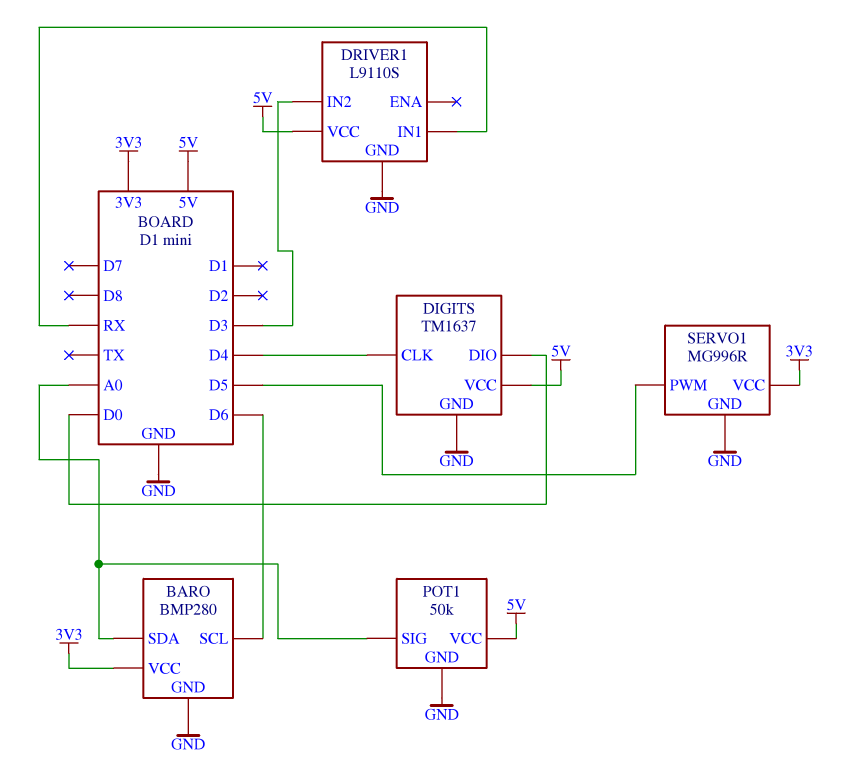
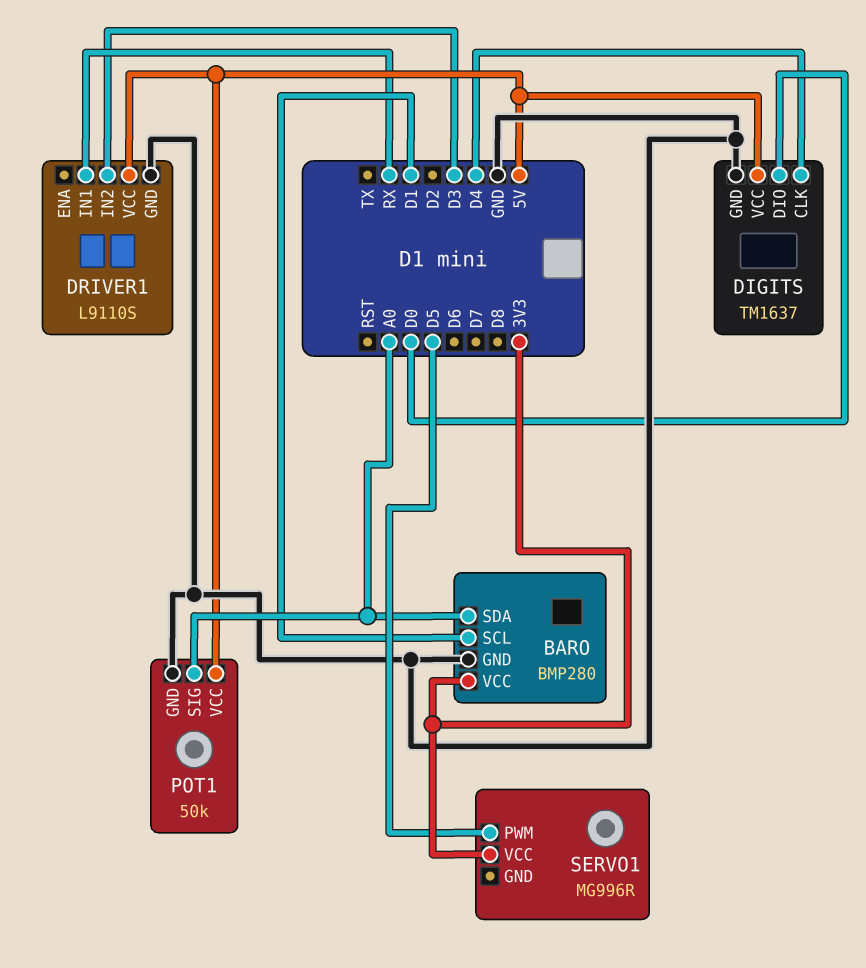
BARO pin SCL: D6 -> D1
SERVO1 pin GND: GND -> none

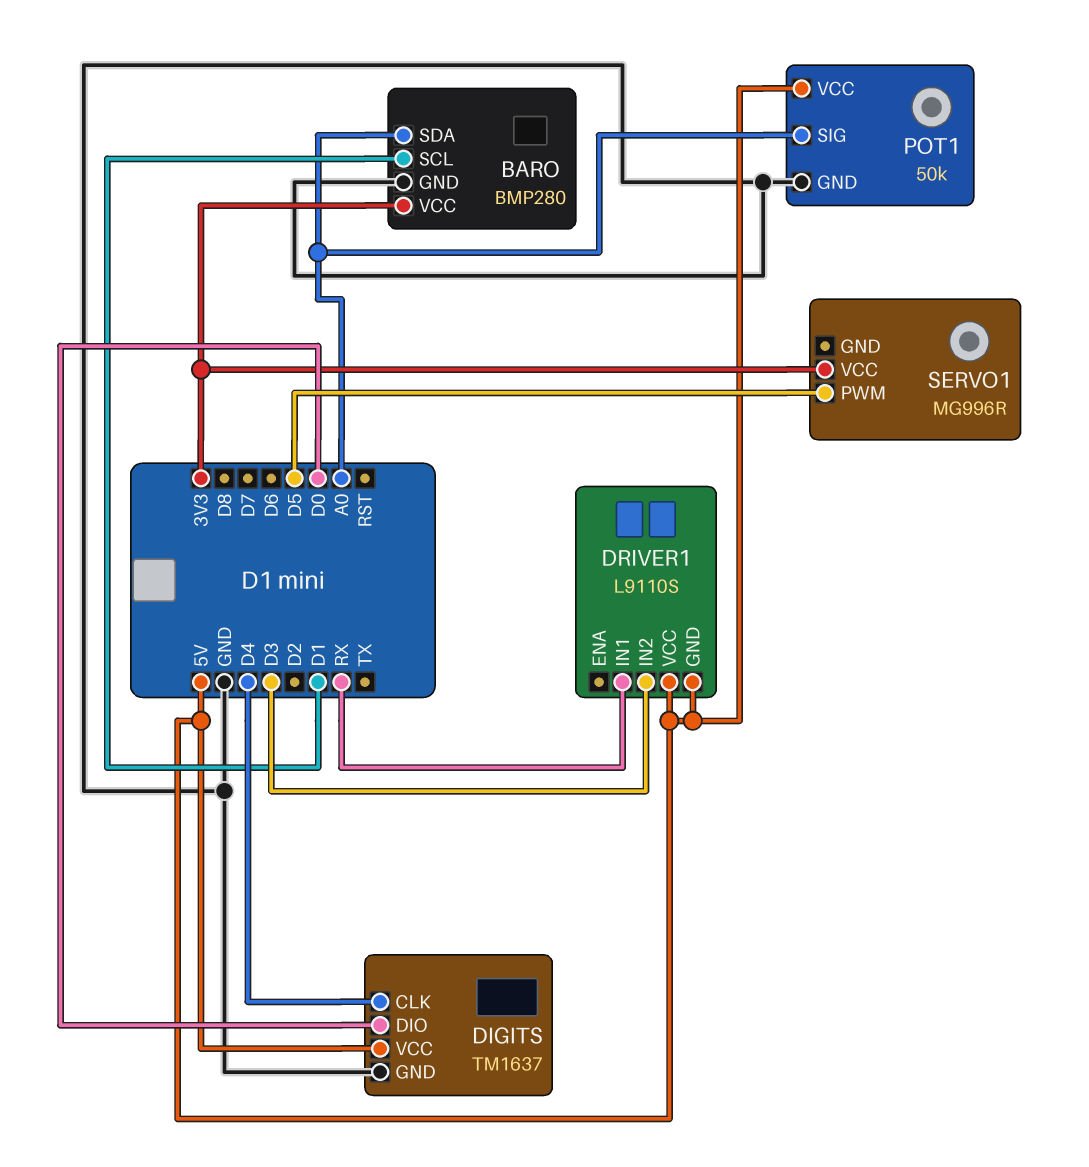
DRIVER1 pin GND: GND -> 5V

